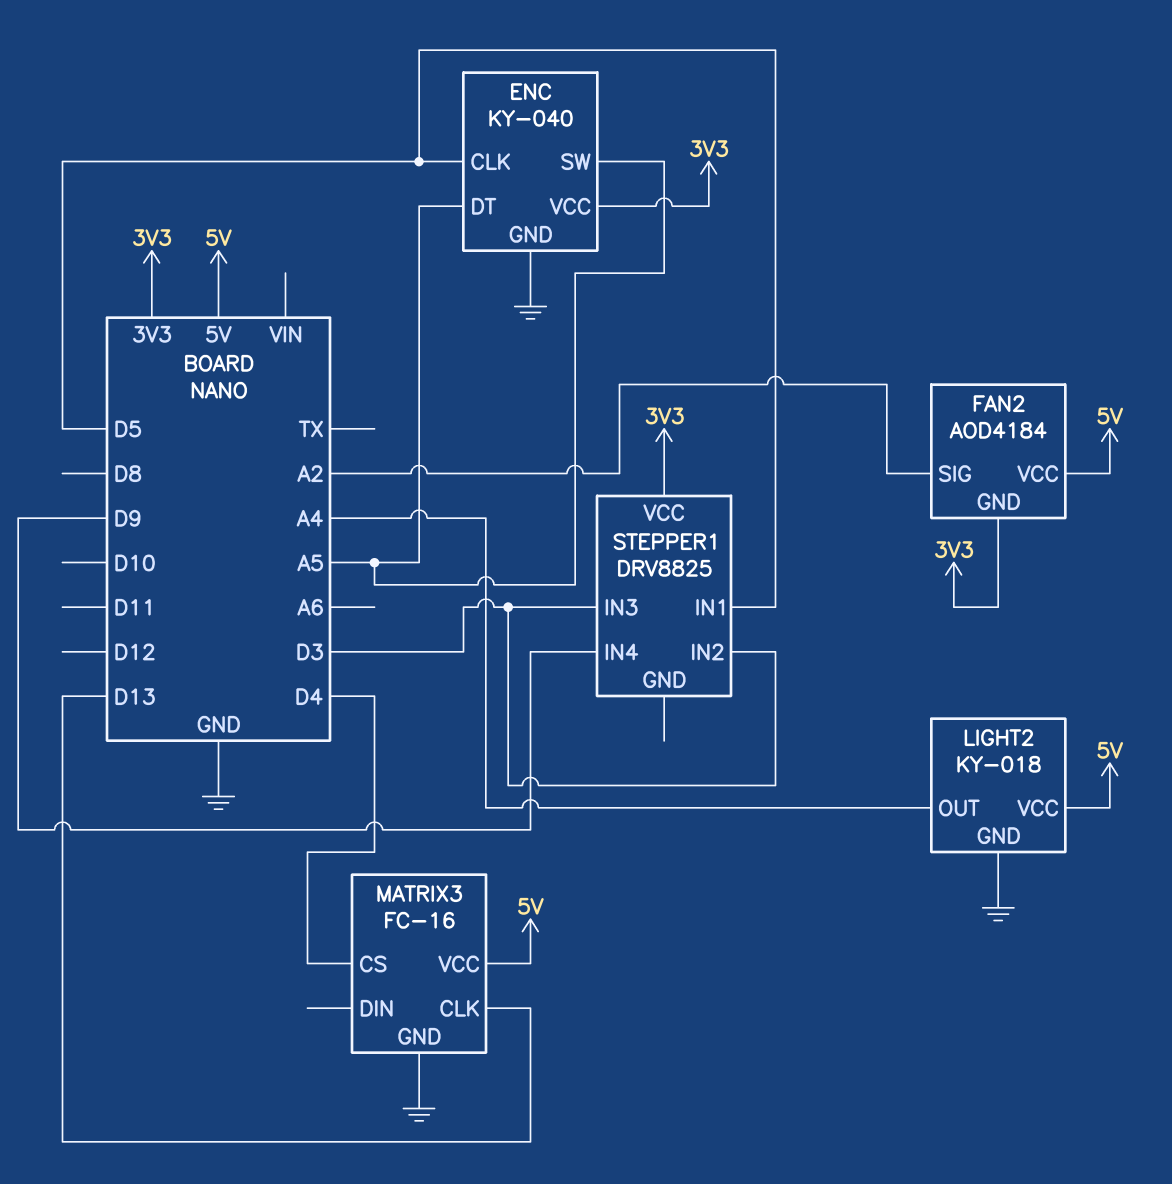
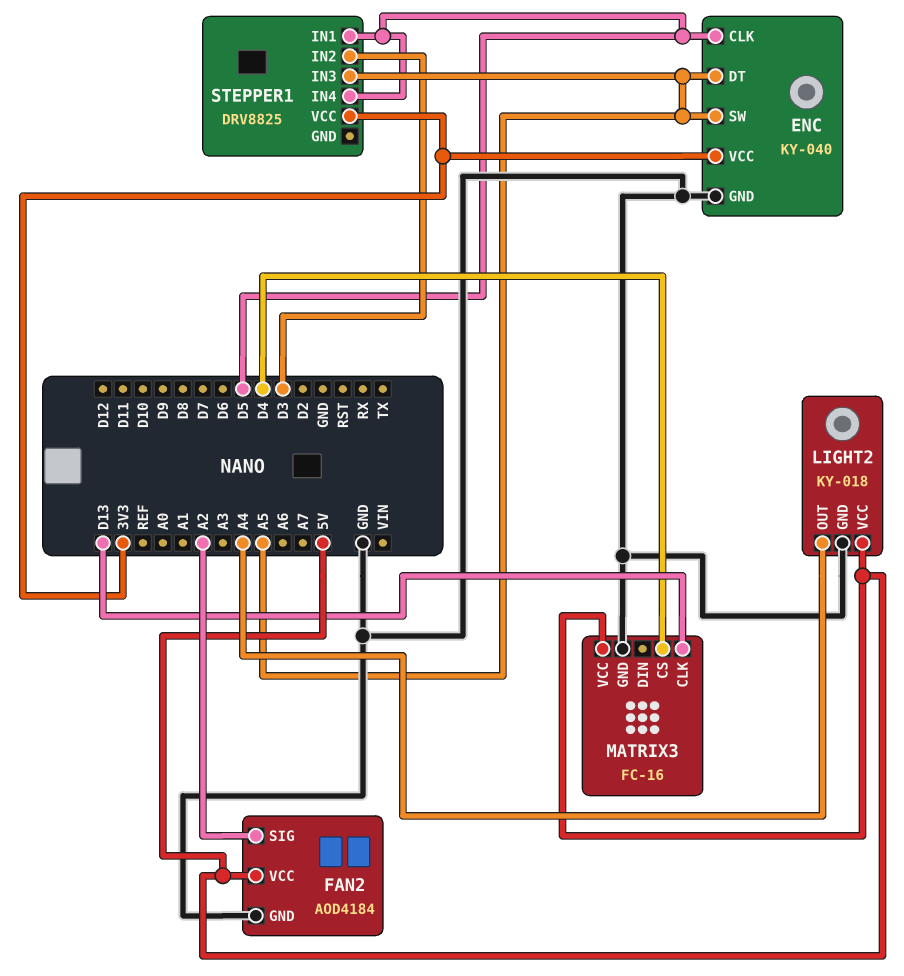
FAN2 pin GND: 3V3 -> GND
STEPPER1 pin IN3: D3 -> A5
STEPPER1 pin IN4: D9 -> D5

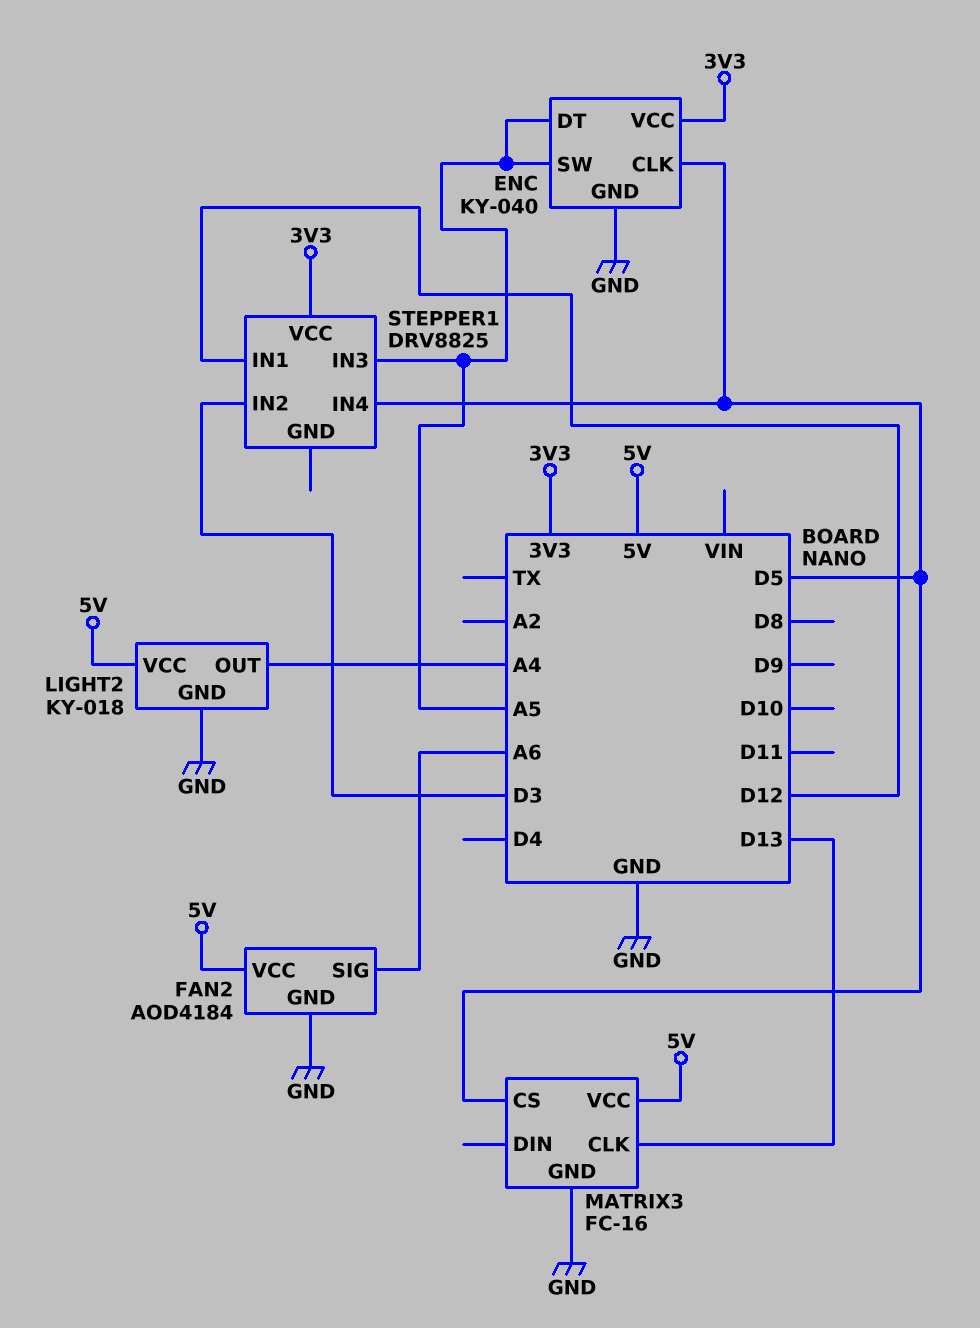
FAN2 pin SIG: A2 -> A6
MATRIX3 pin CS: D4 -> D5
STEPPER1 pin IN1: D5 -> D12

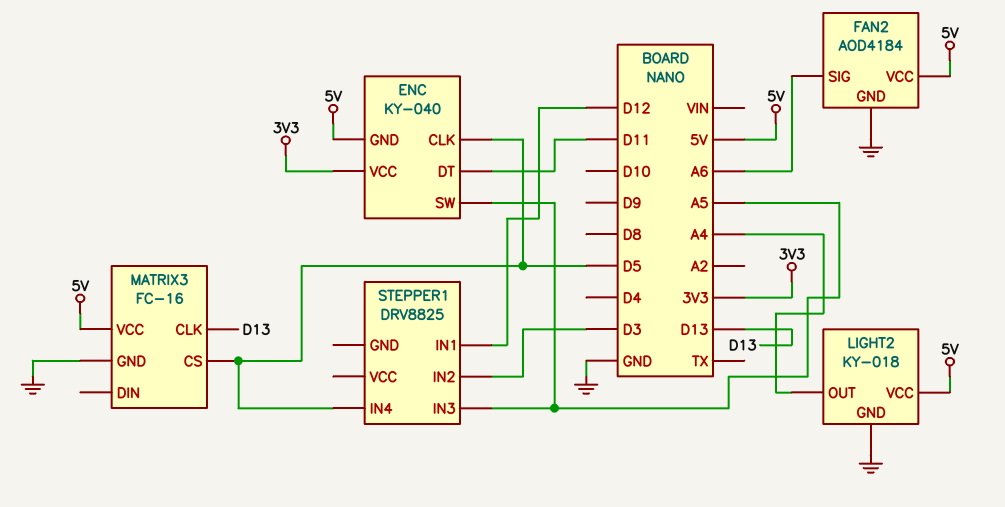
ENC pin DT: A5 -> D11
ENC pin GND: GND -> 5V
STEPPER1 pin VCC: 3V3 -> none

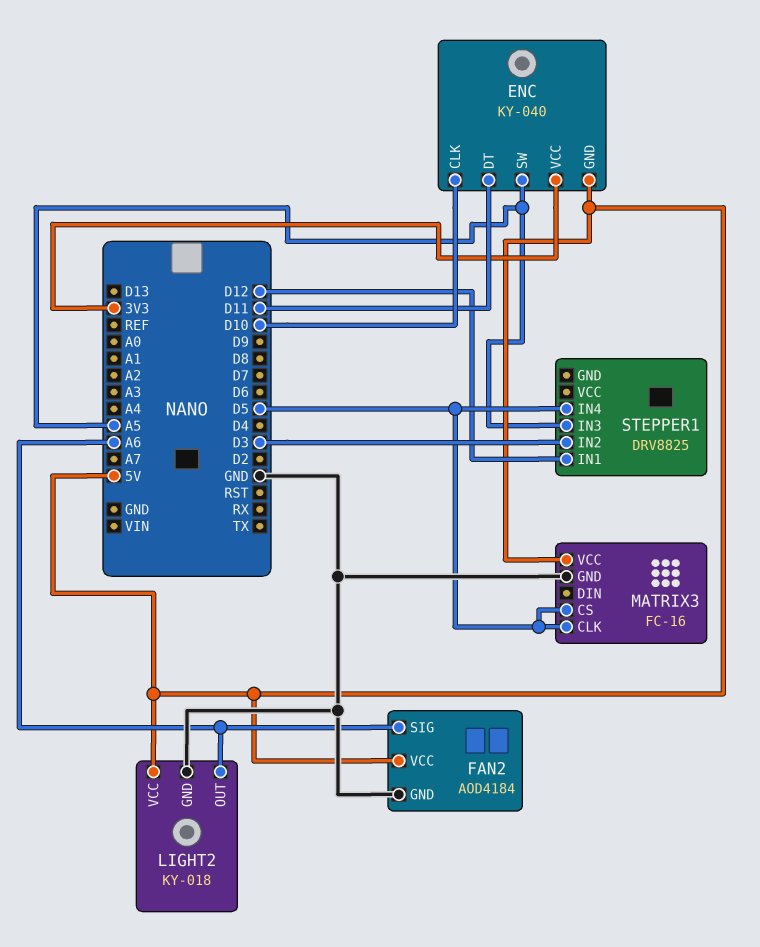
ENC pin CLK: D5 -> D10
LIGHT2 pin OUT: A4 -> A6
MATRIX3 pin CLK: D13 -> D5

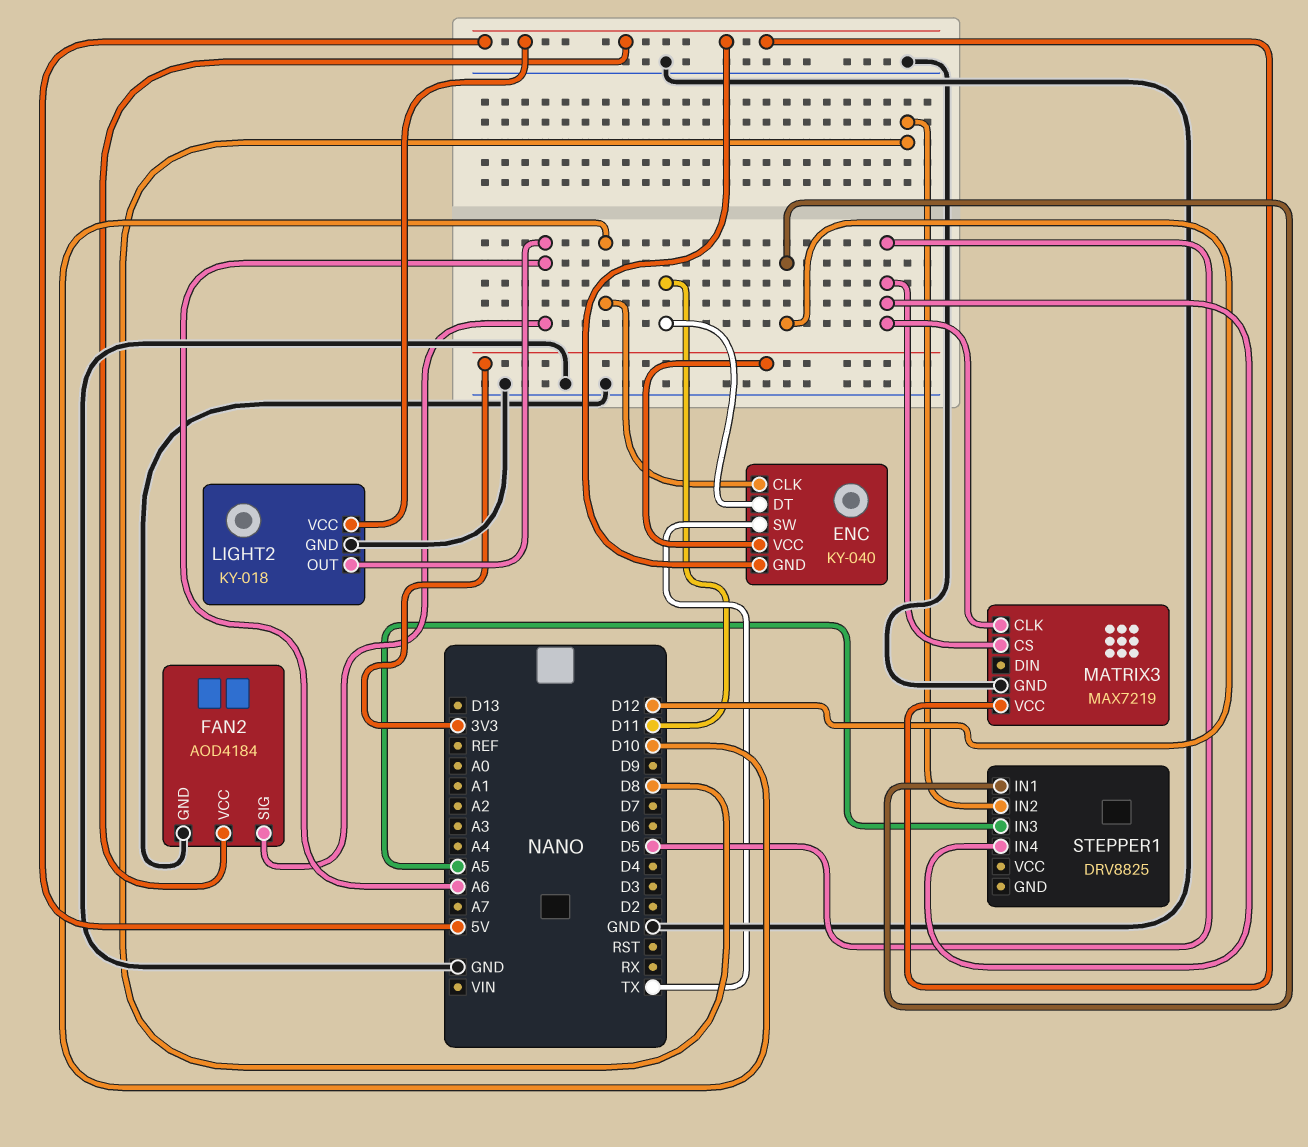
ENC pin SW: A5 -> TX
MATRIX3: FC-16 -> MAX7219
STEPPER1 pin IN2: D3 -> D8

